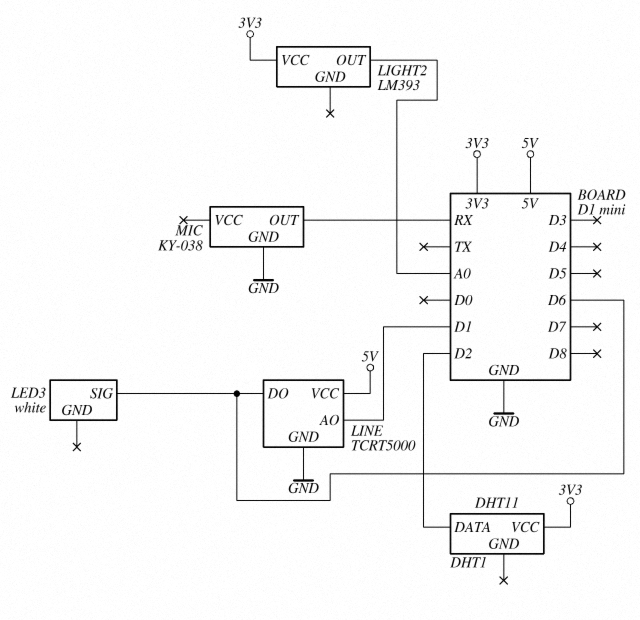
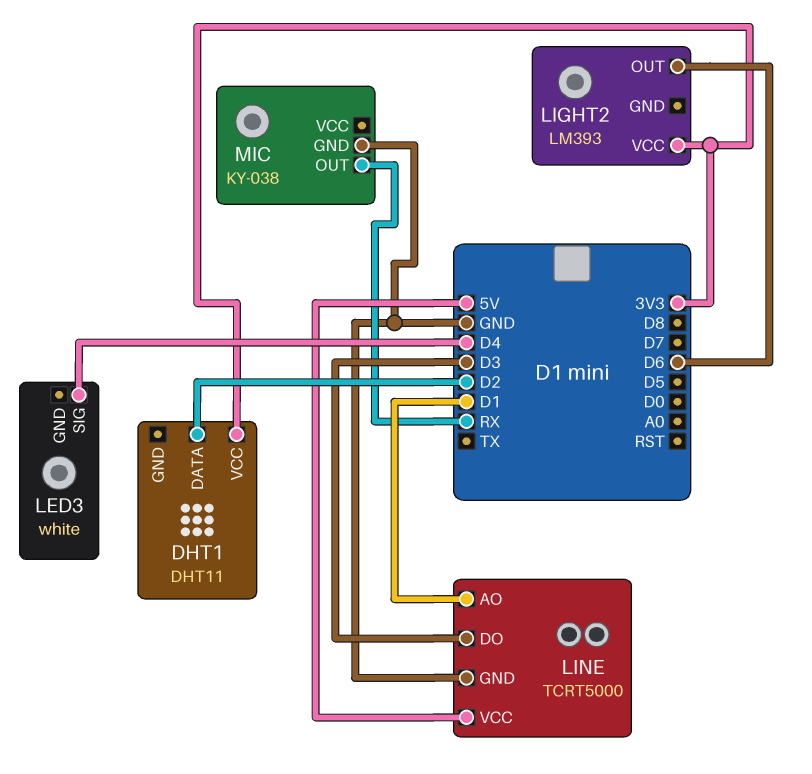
LED3 pin SIG: D6 -> D4
LIGHT2 pin OUT: A0 -> D6
LINE pin DO: D6 -> D3

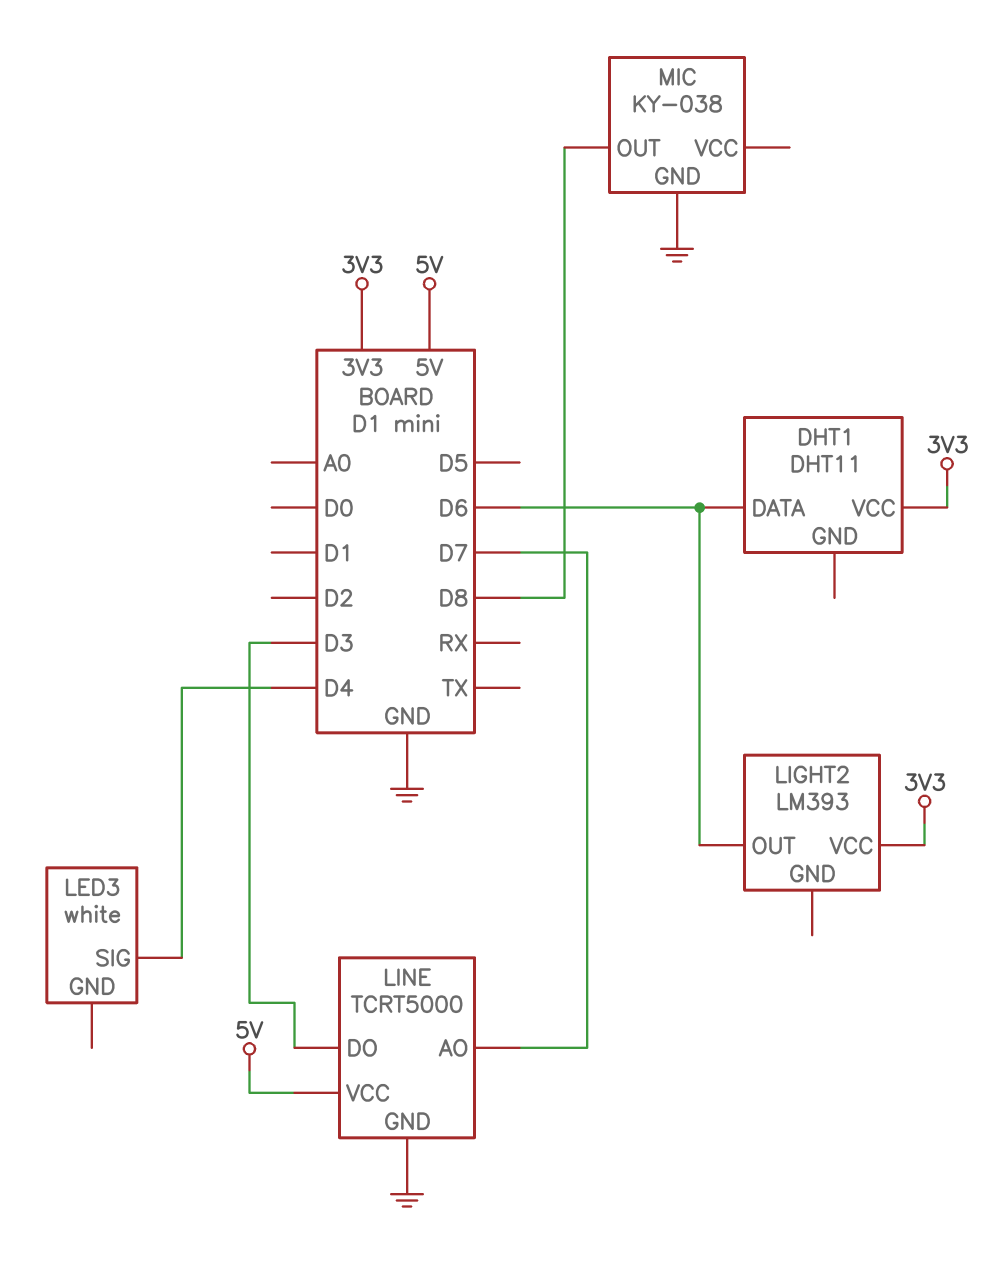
DHT1 pin DATA: D2 -> D6
LINE pin AO: D1 -> D7
MIC pin OUT: RX -> D8

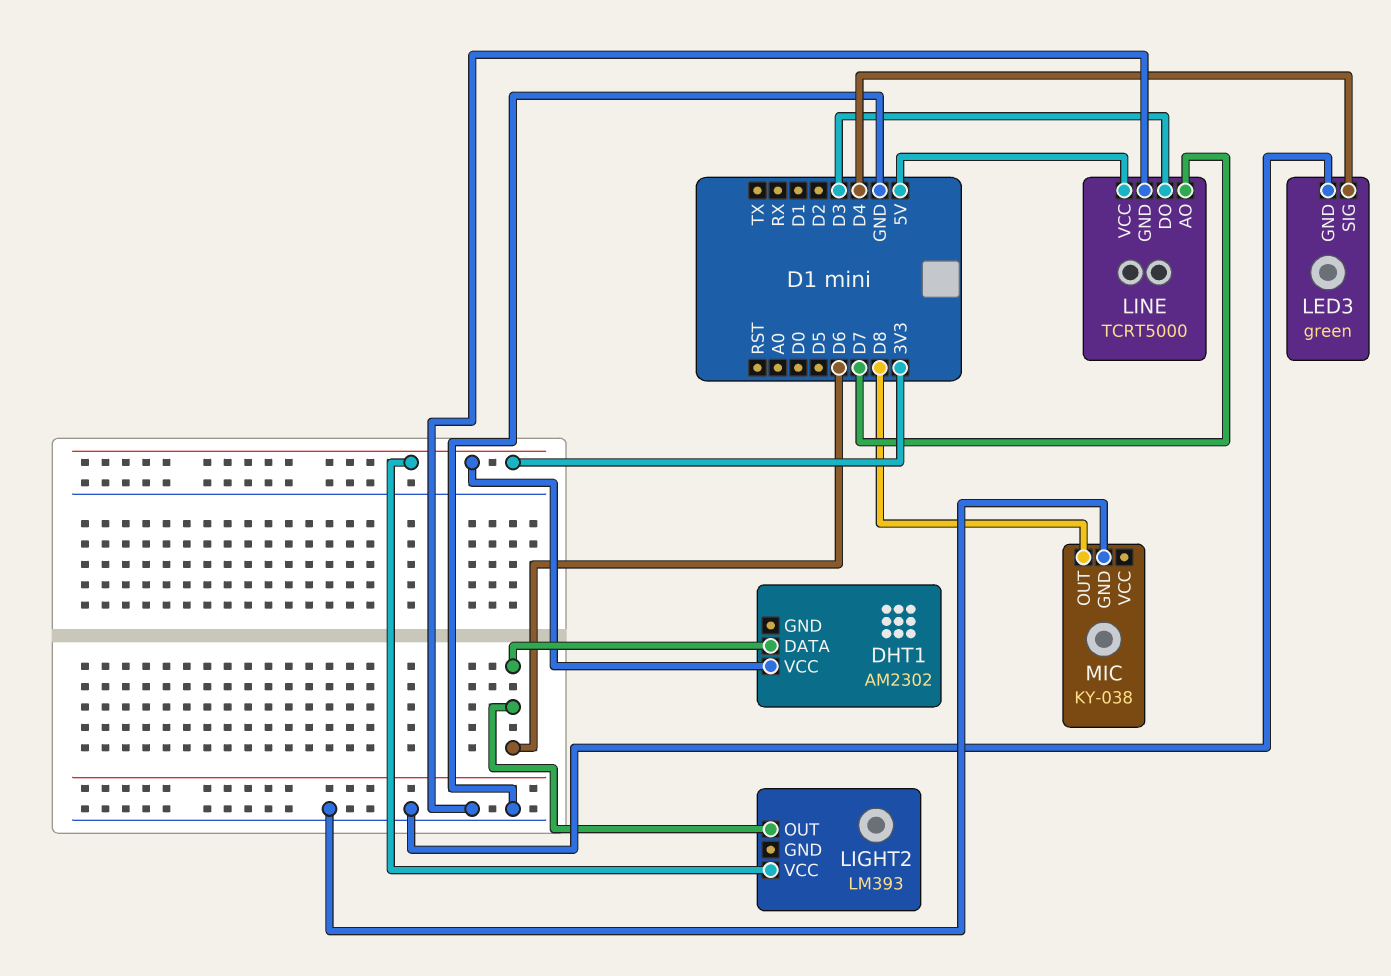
DHT1: DHT11 -> AM2302
LED3: white -> green
LED3 pin GND: none -> GND

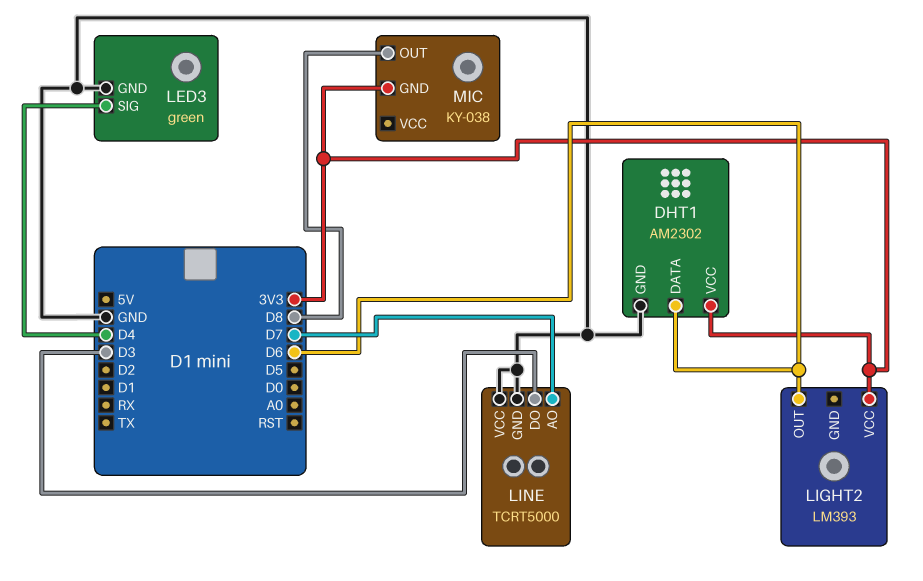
DHT1 pin GND: none -> GND
LINE pin VCC: 5V -> GND
MIC pin GND: GND -> 3V3

